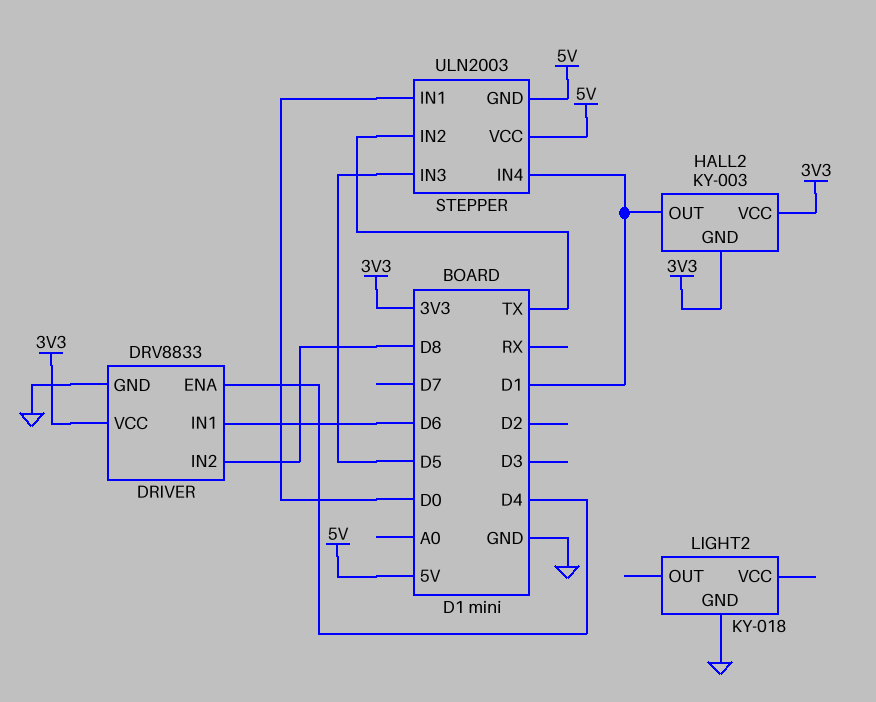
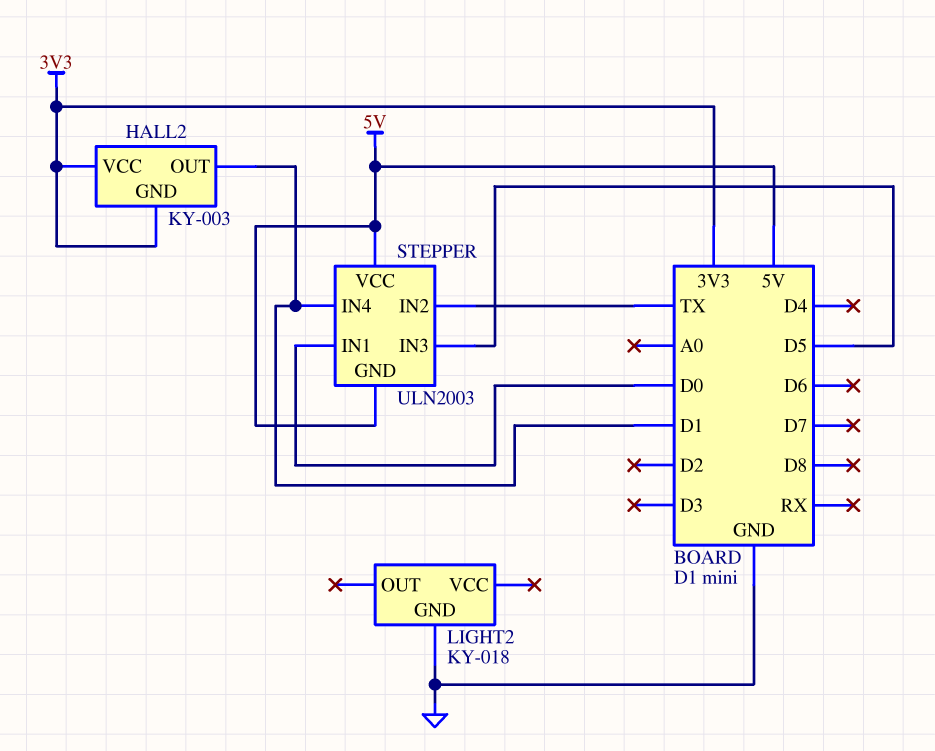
DRIVER: DRV8833 -> none
DRIVER pin ENA: D4 -> none
DRIVER pin GND: GND -> none
DRIVER pin IN1: D6 -> none
DRIVER pin IN2: D8 -> none
DRIVER pin VCC: 3V3 -> none

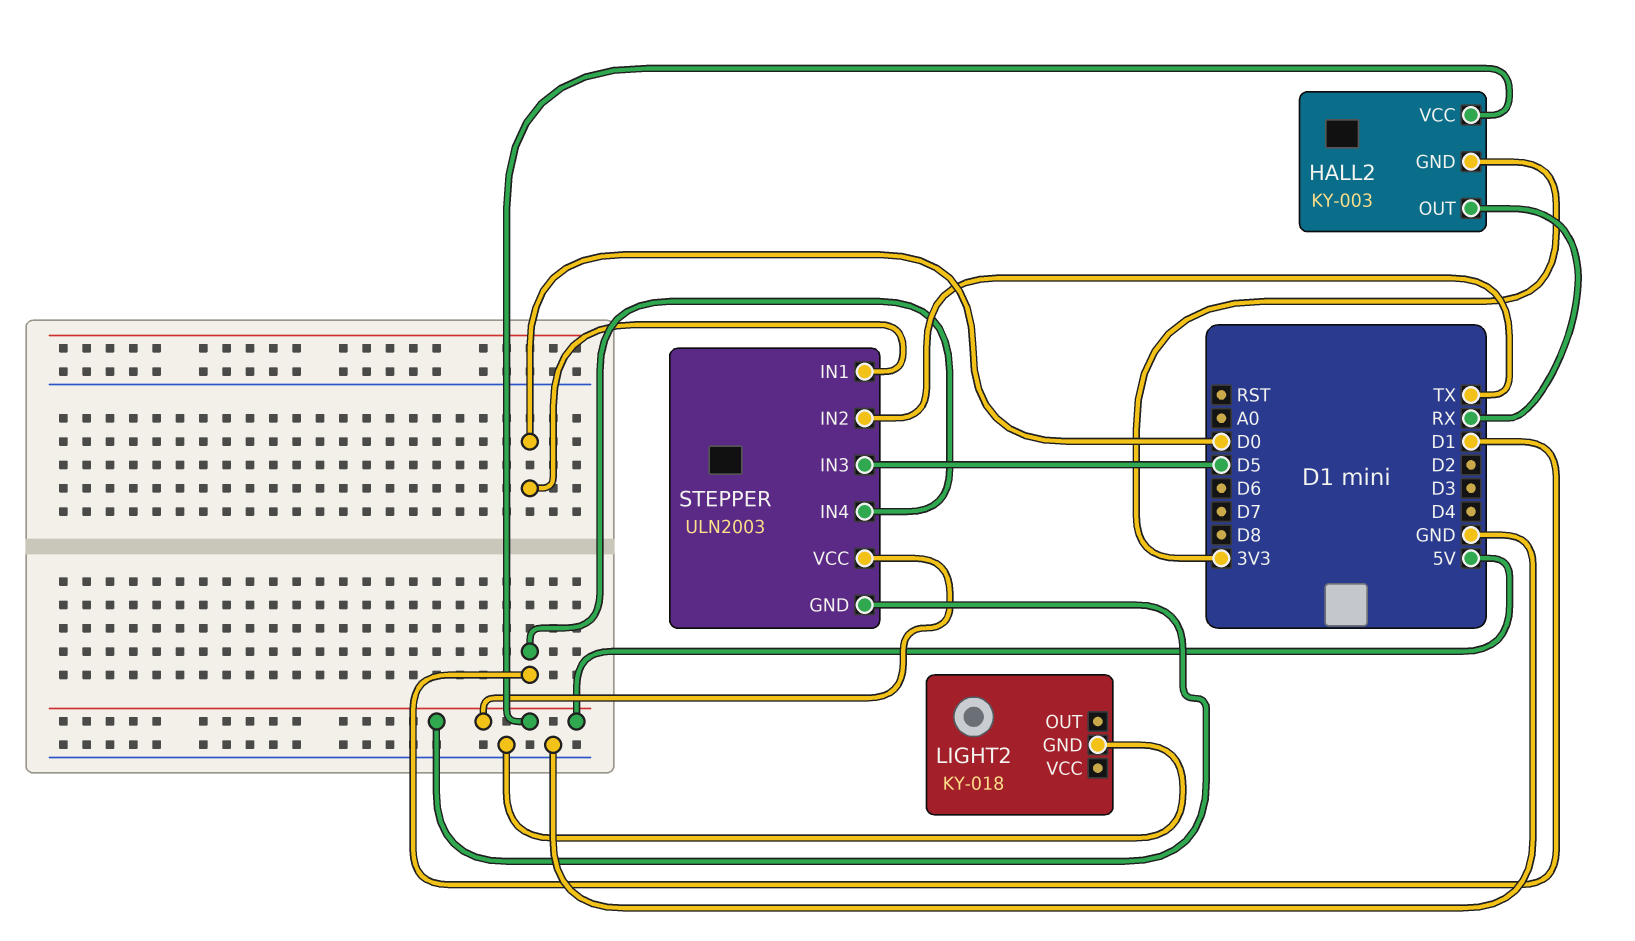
HALL2 pin OUT: D1 -> RX
HALL2 pin VCC: 3V3 -> 5V

